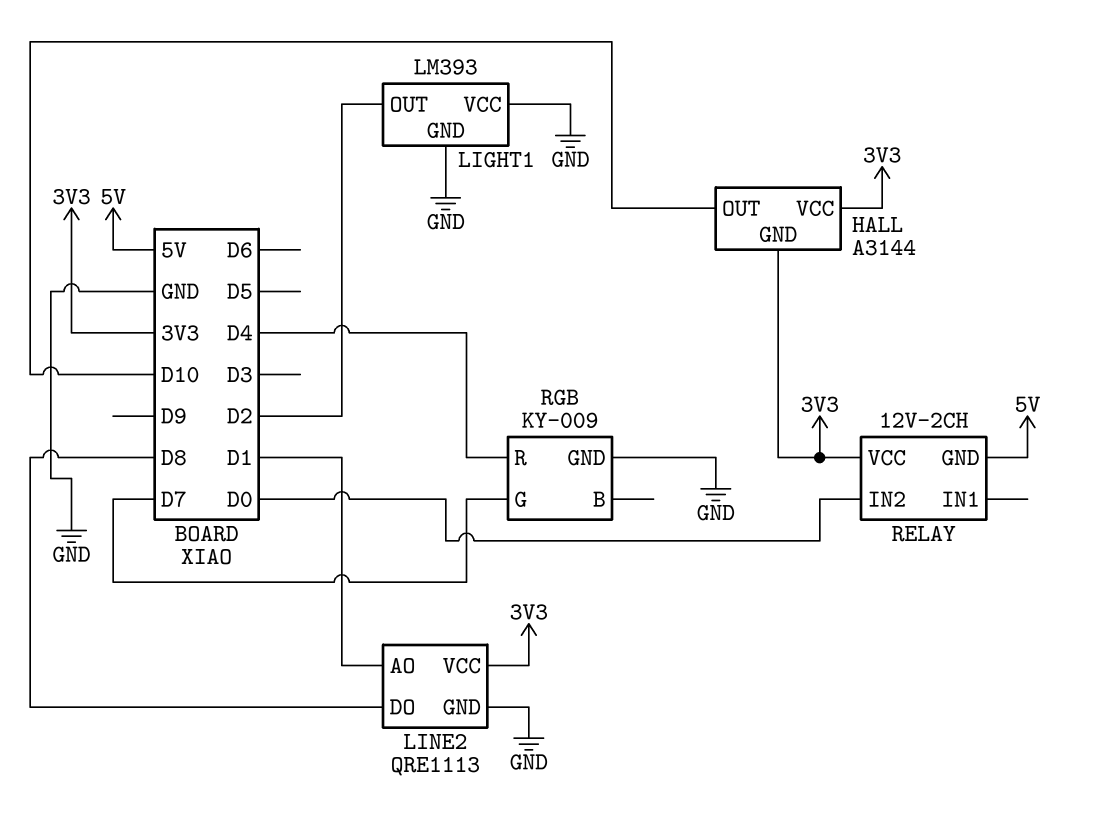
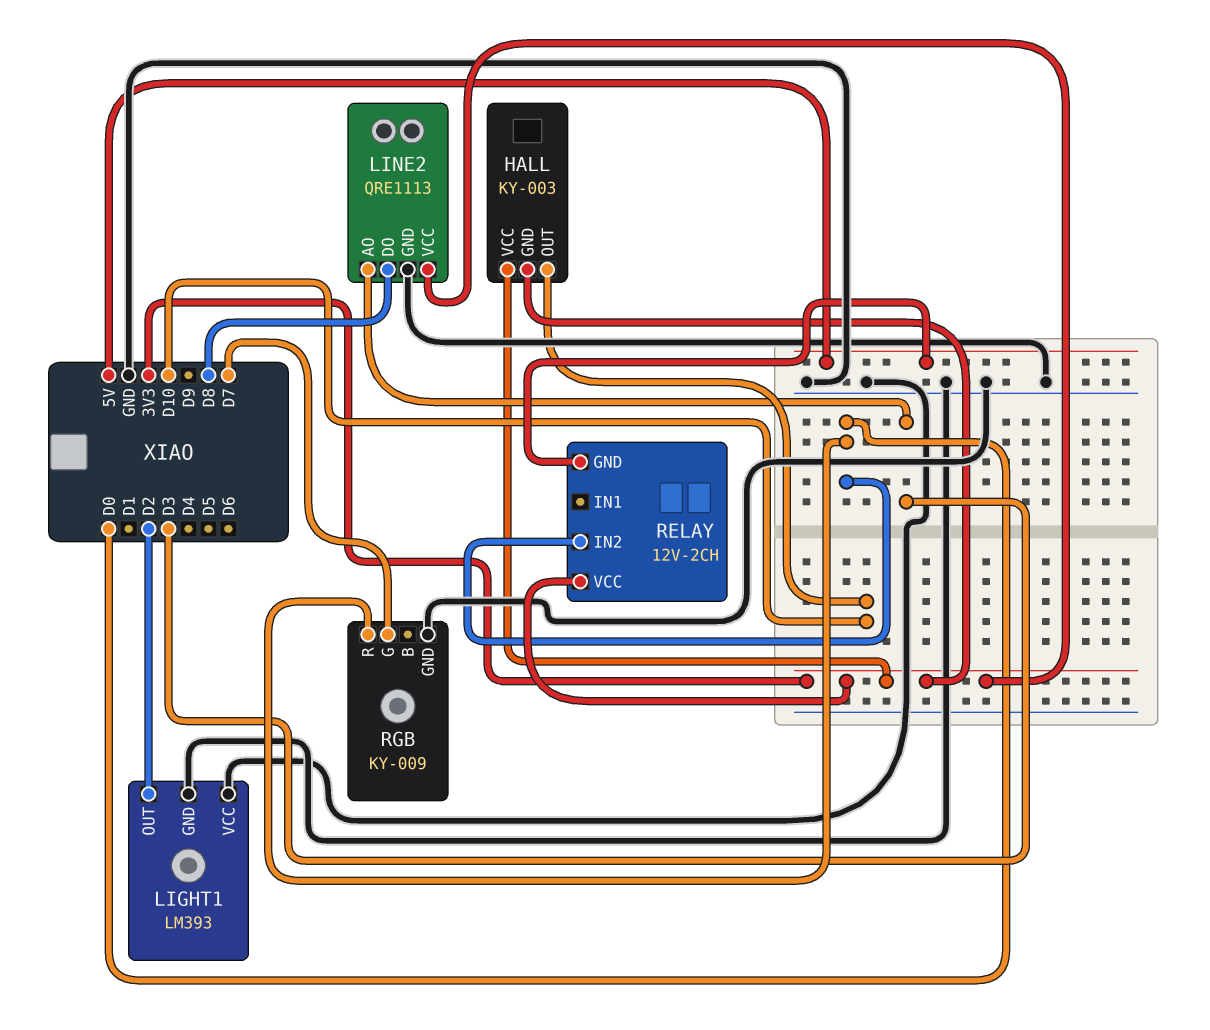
HALL: A3144 -> KY-003
LINE2 pin AO: D1 -> D3
RGB pin R: D4 -> D0

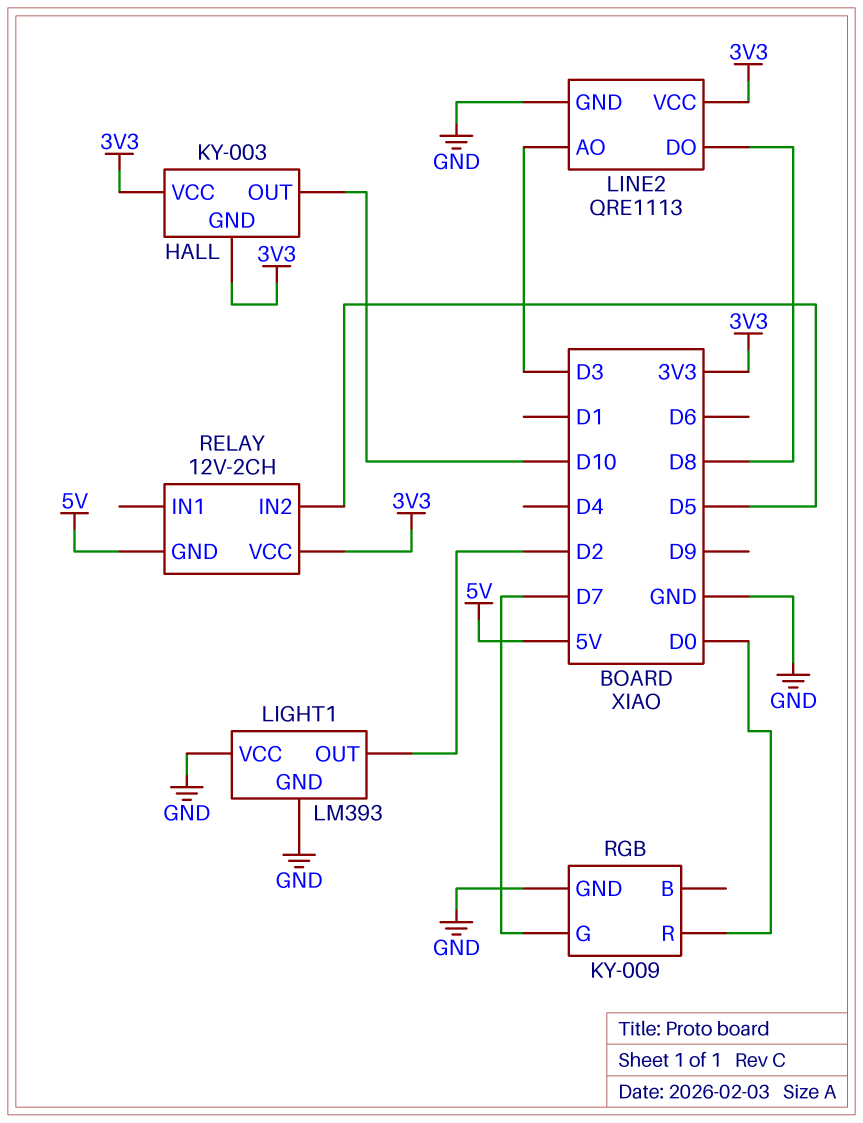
RELAY pin IN2: D0 -> D5

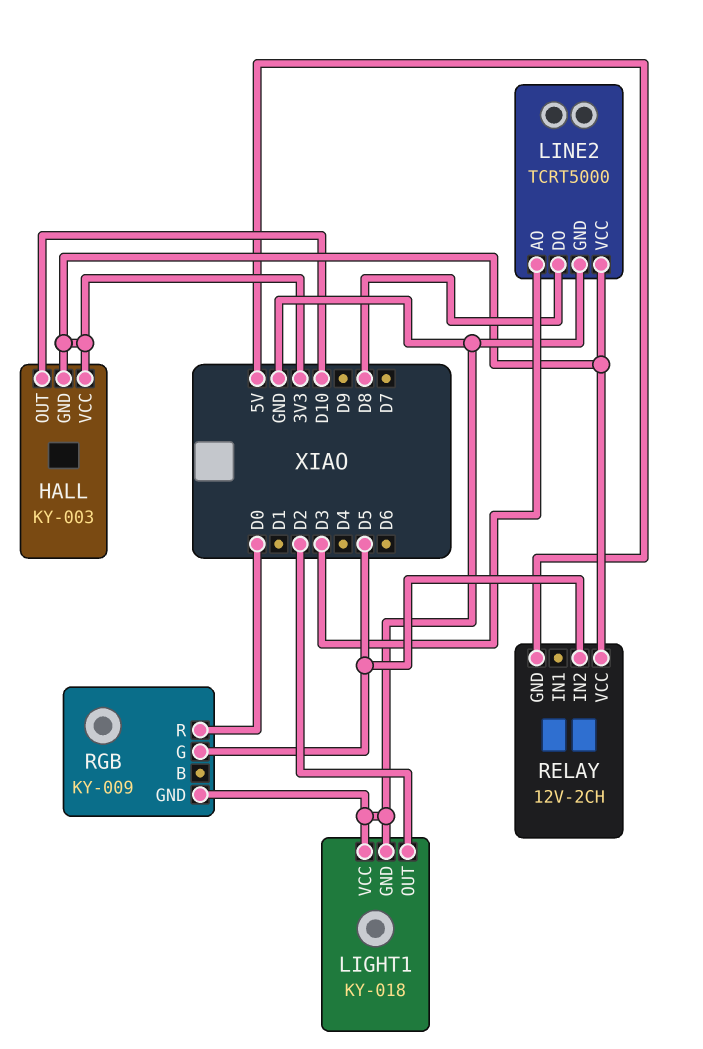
LIGHT1: LM393 -> KY-018
LINE2: QRE1113 -> TCRT5000
RGB pin G: D7 -> D5

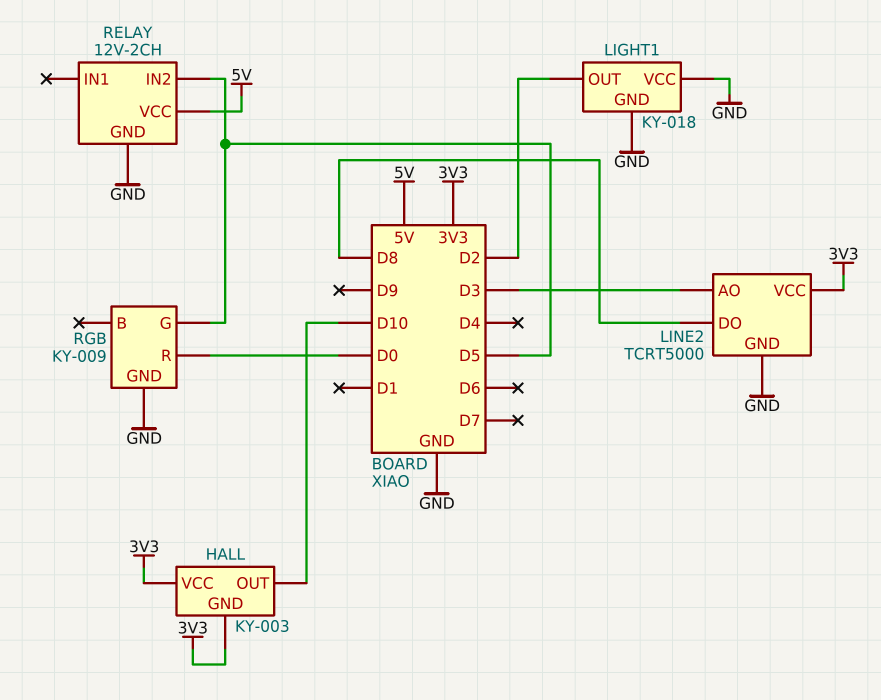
RELAY pin GND: 5V -> GND
RELAY pin VCC: 3V3 -> 5V

